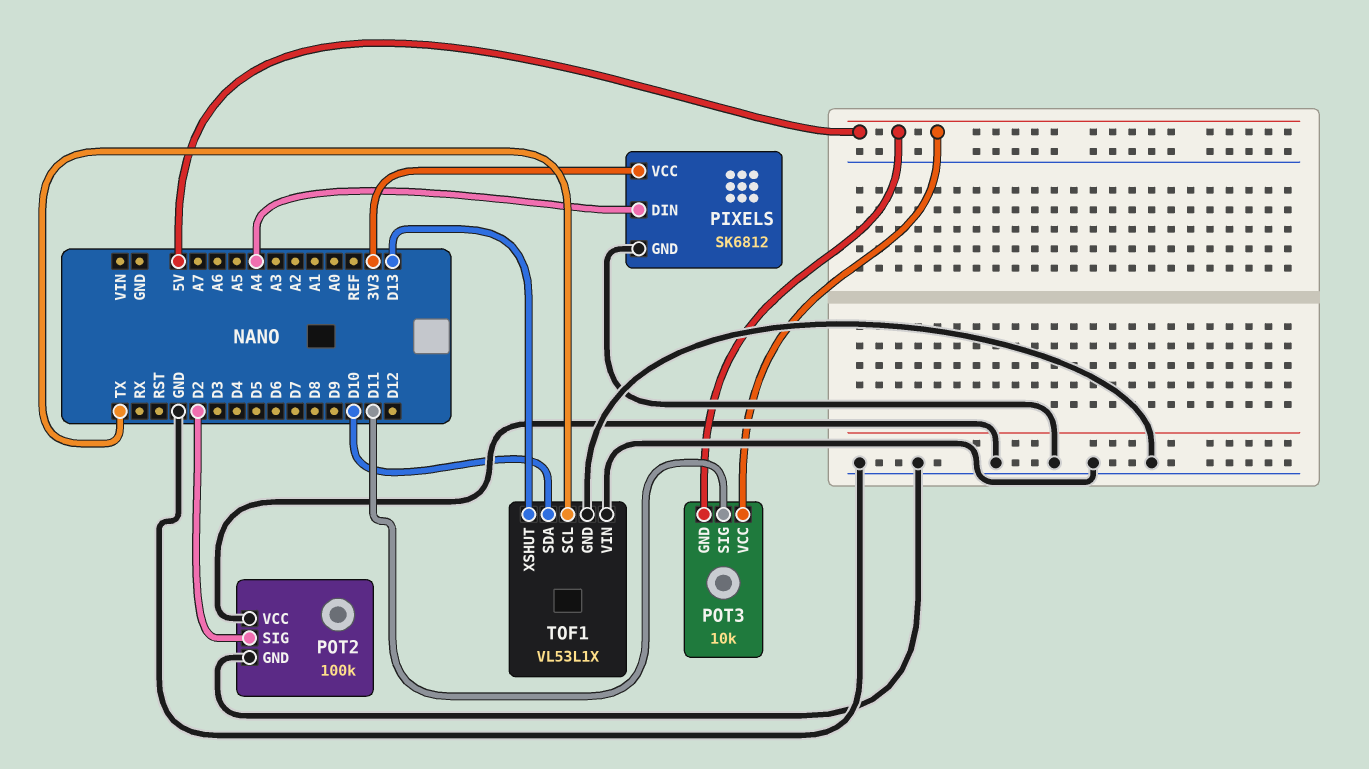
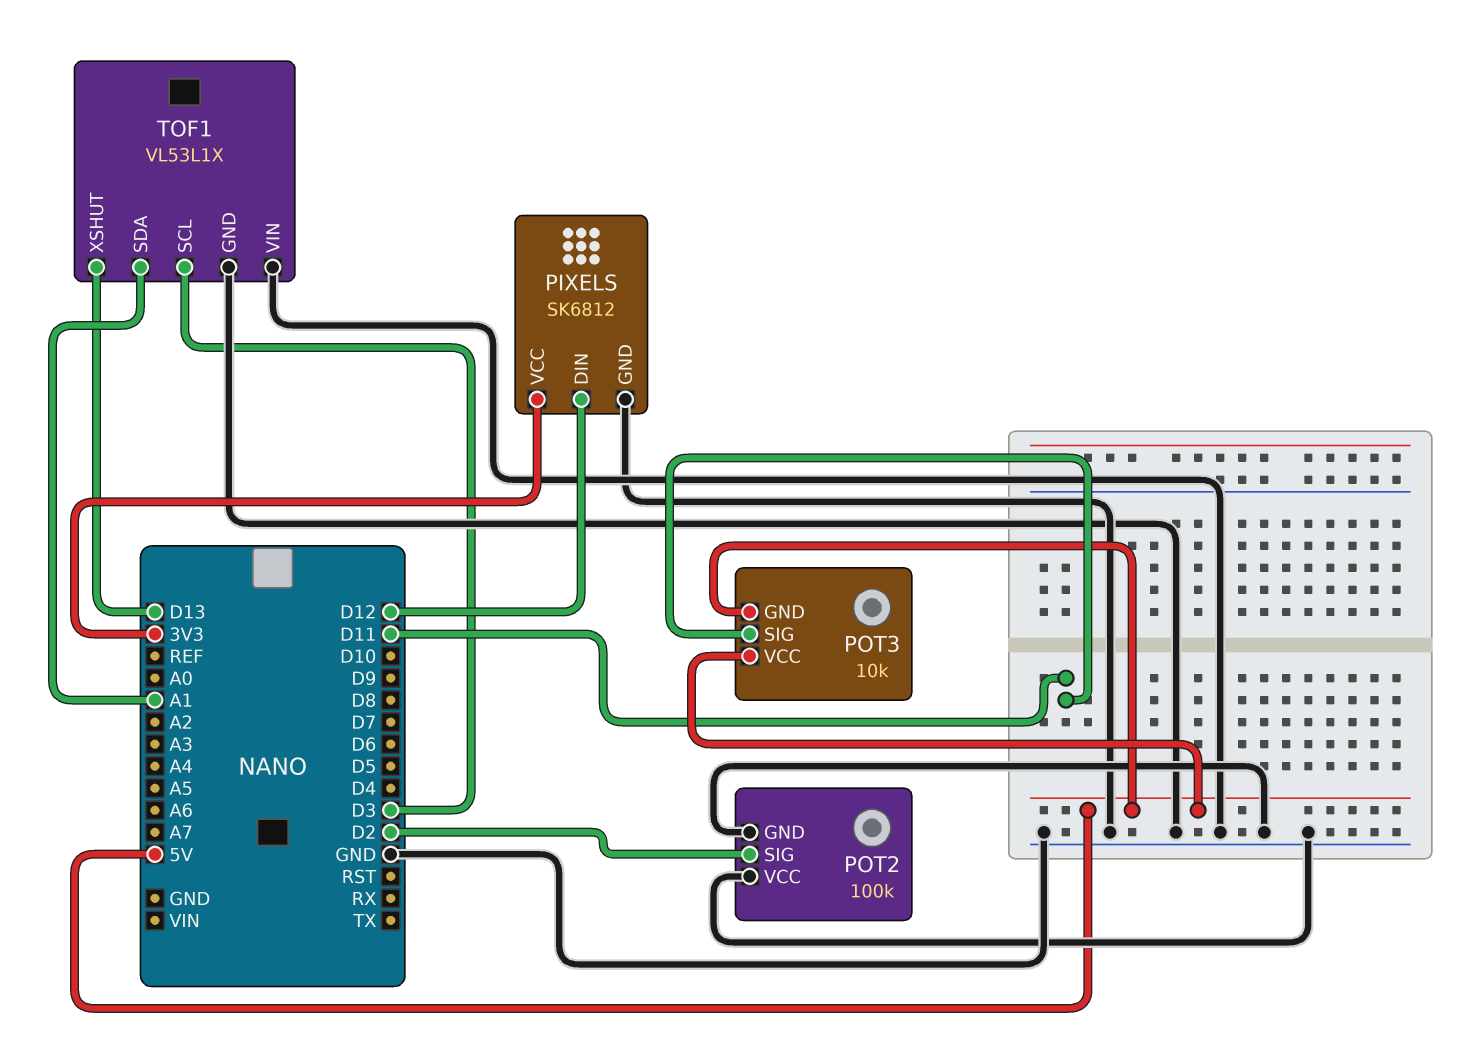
PIXELS pin DIN: A4 -> D12
TOF1 pin SCL: TX -> D3
TOF1 pin SDA: D10 -> A1

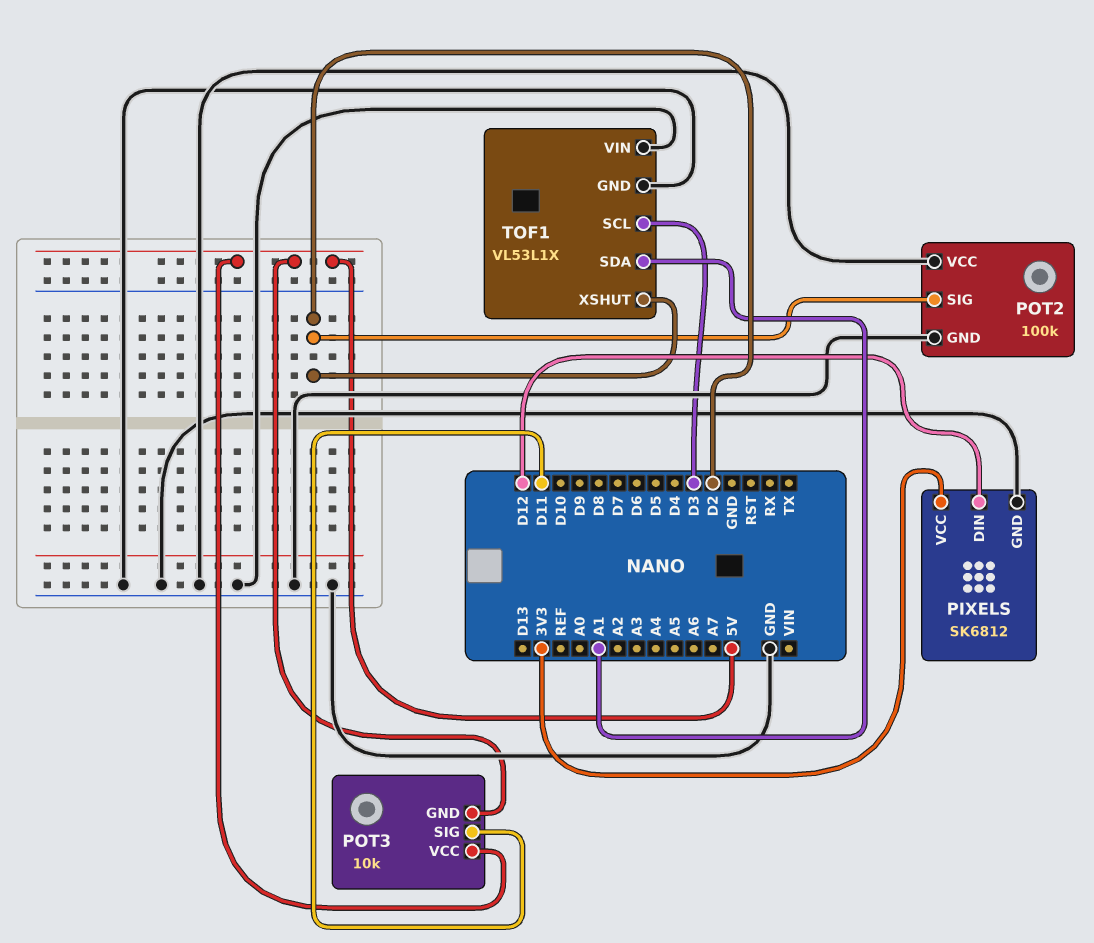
TOF1 pin XSHUT: D13 -> D2

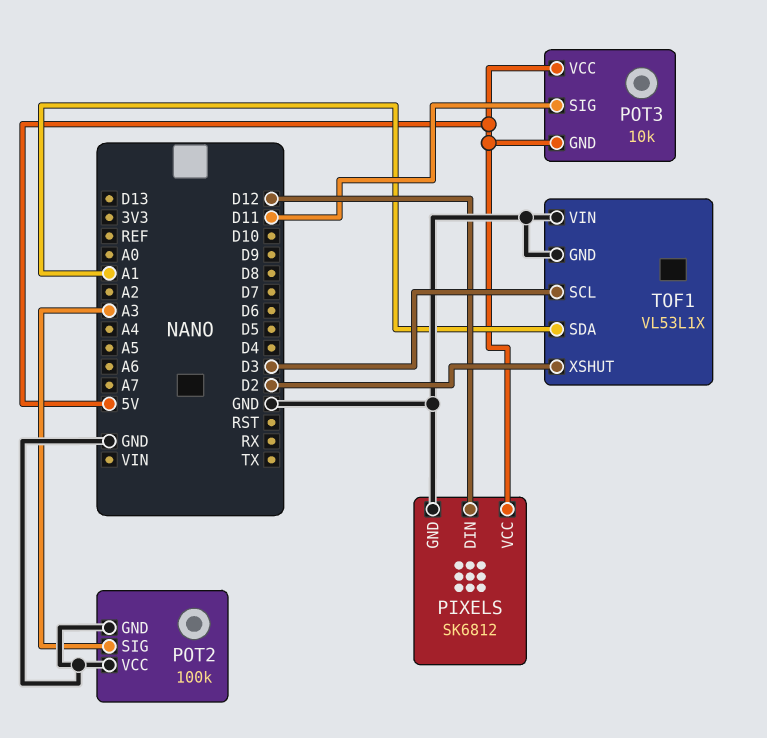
PIXELS pin VCC: 3V3 -> 5V
POT2 pin SIG: D2 -> A3

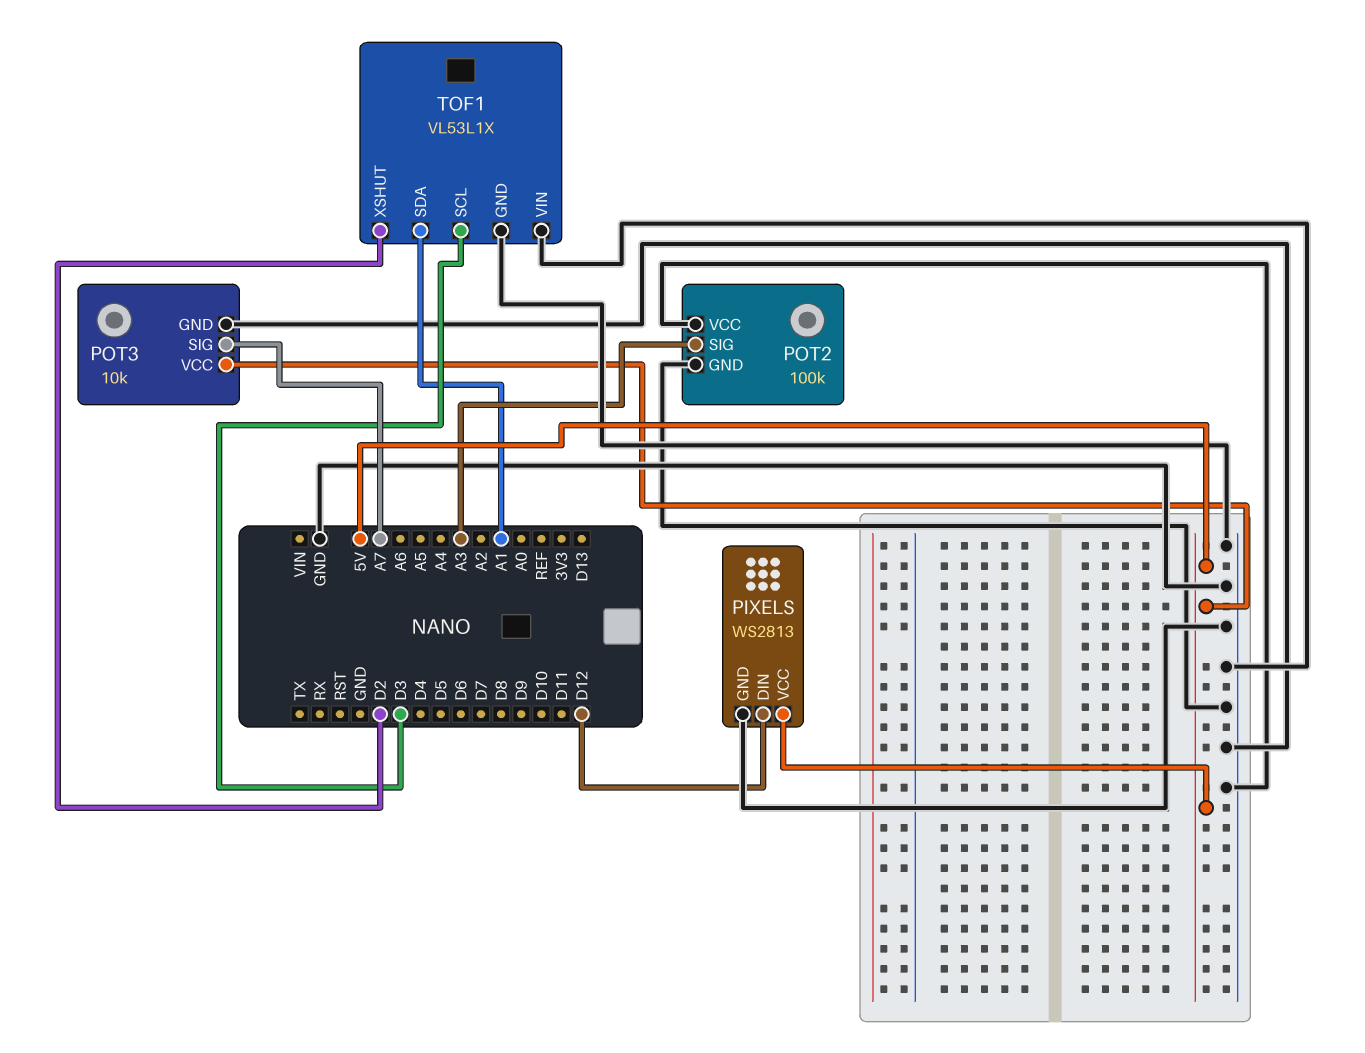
PIXELS: SK6812 -> WS2813
POT3 pin GND: 5V -> GND
POT3 pin SIG: D11 -> A7

